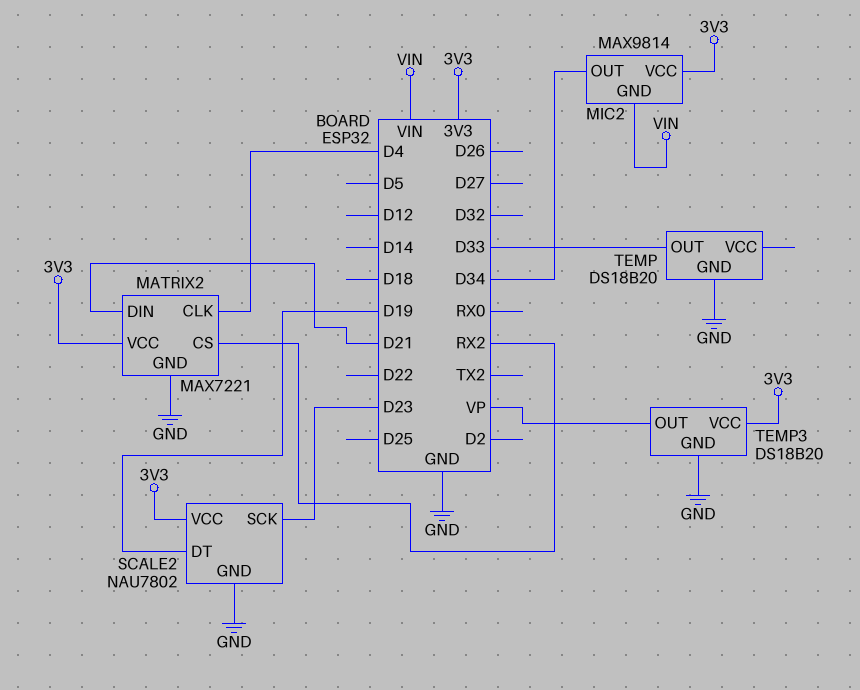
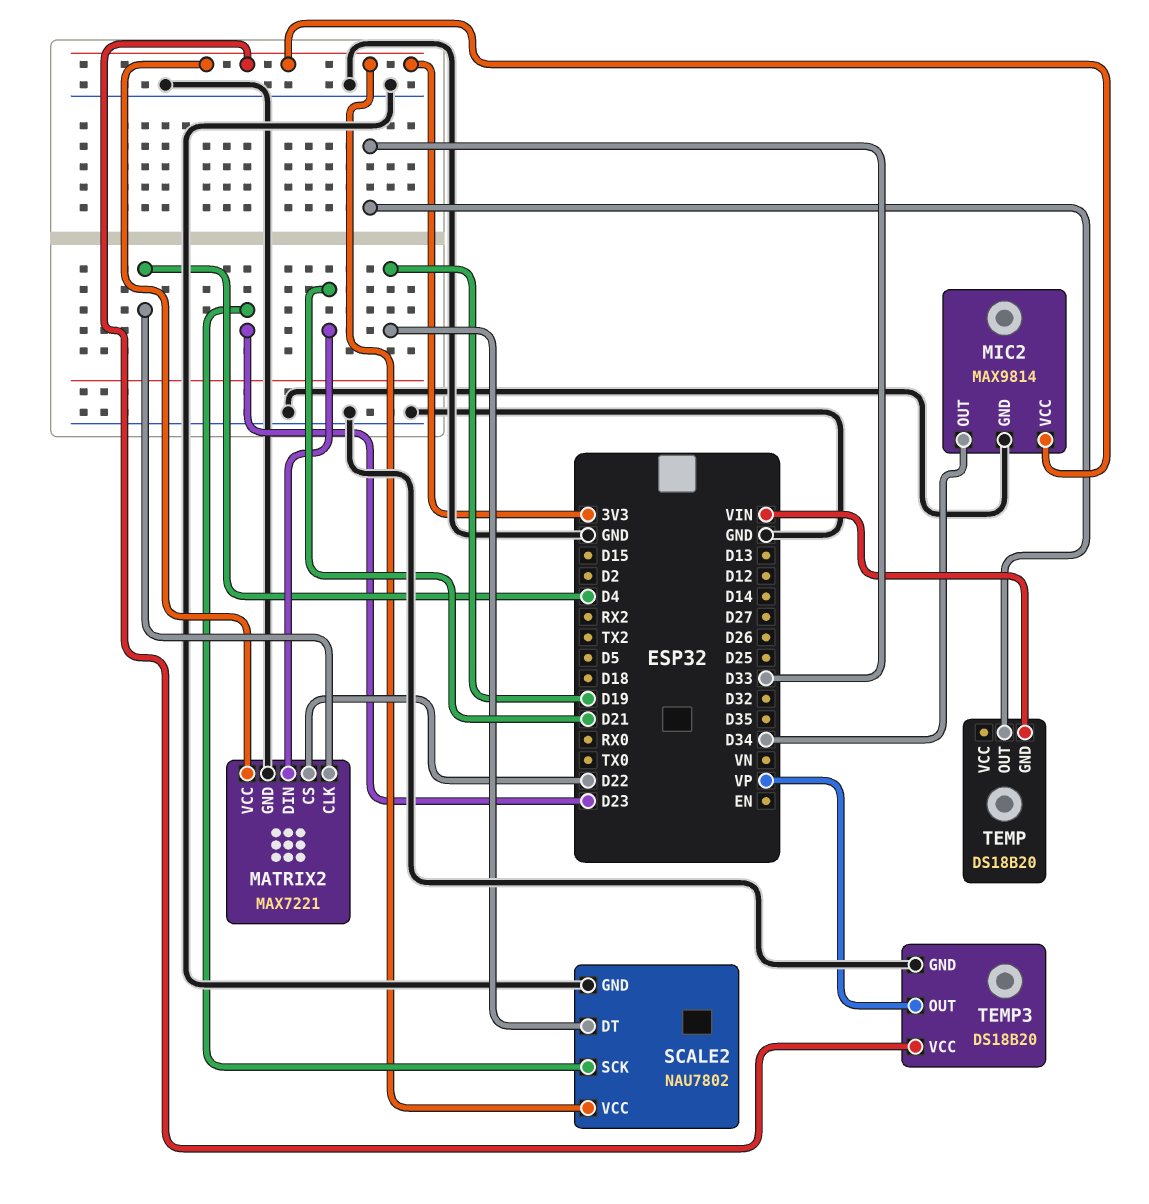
MATRIX2 pin CS: RX2 -> D22
MIC2 pin GND: VIN -> GND
TEMP pin GND: GND -> VIN

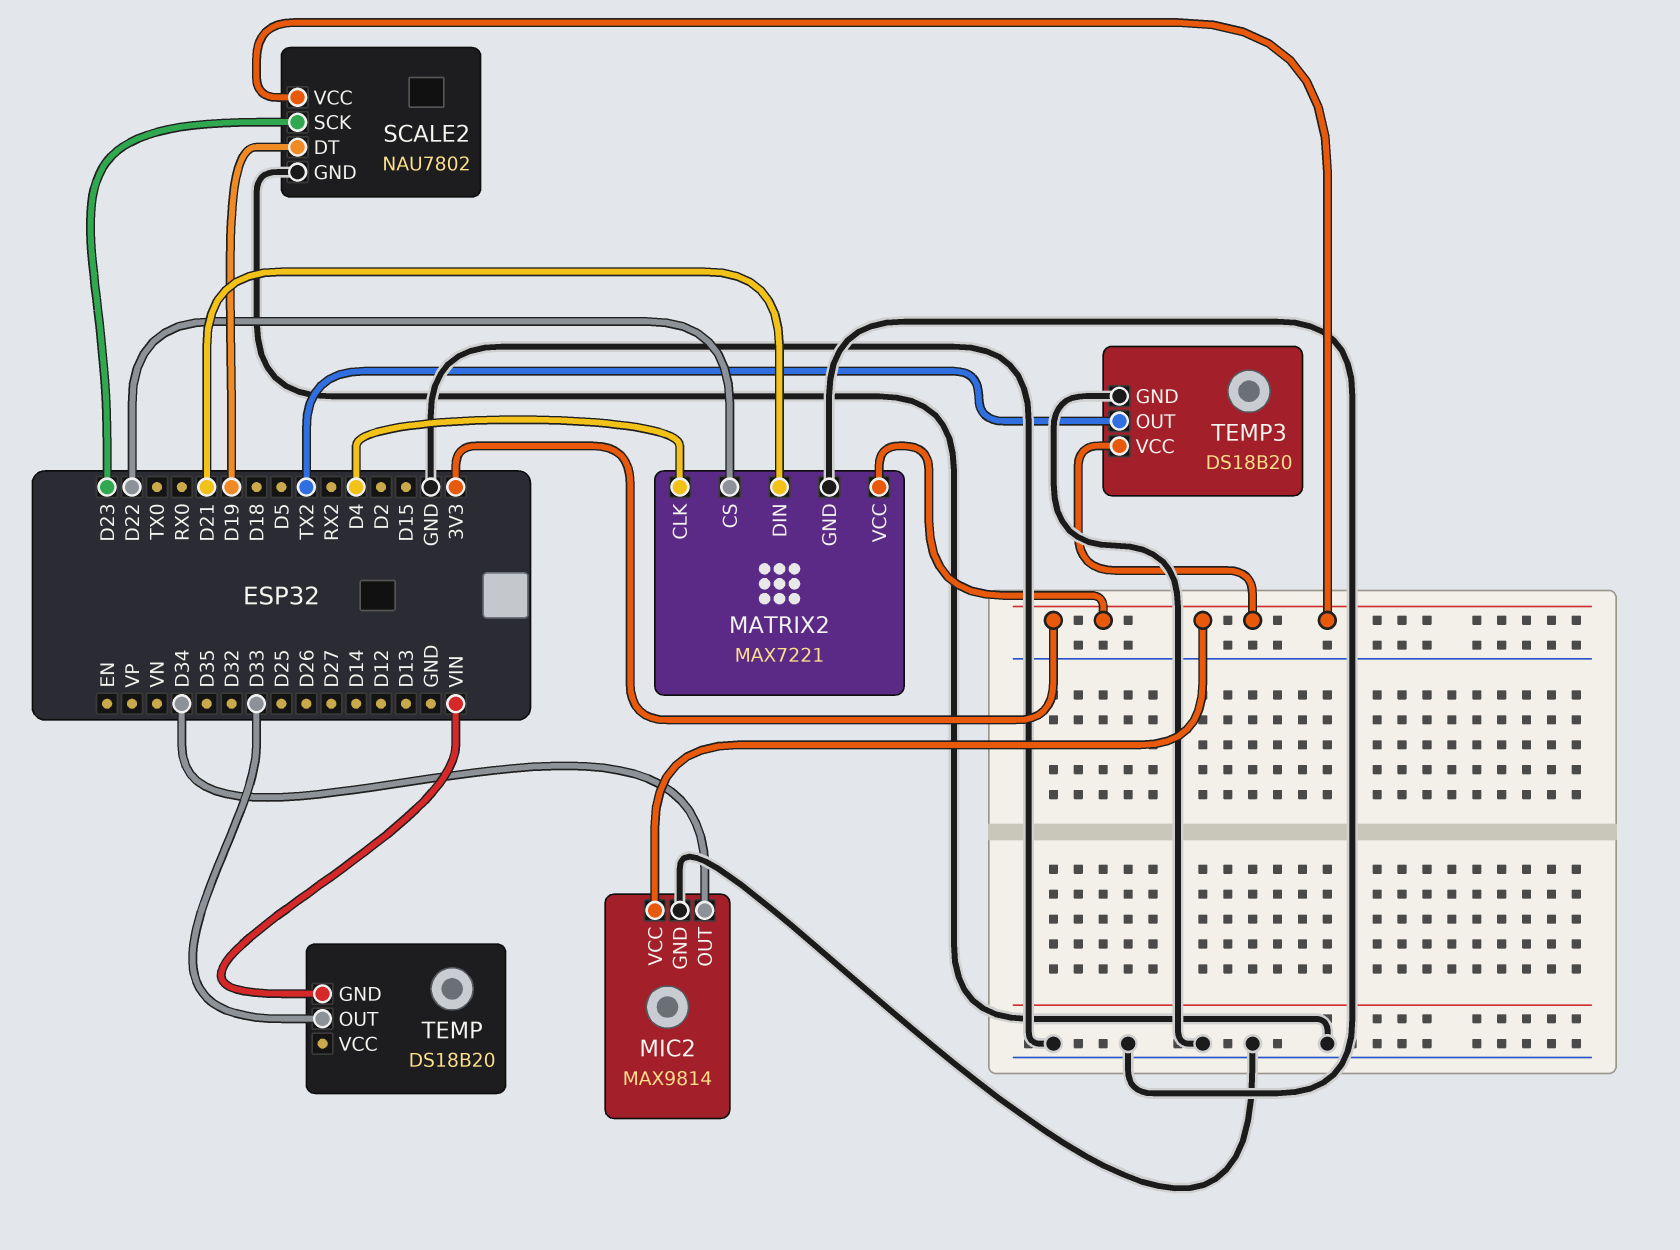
TEMP3 pin OUT: VP -> TX2

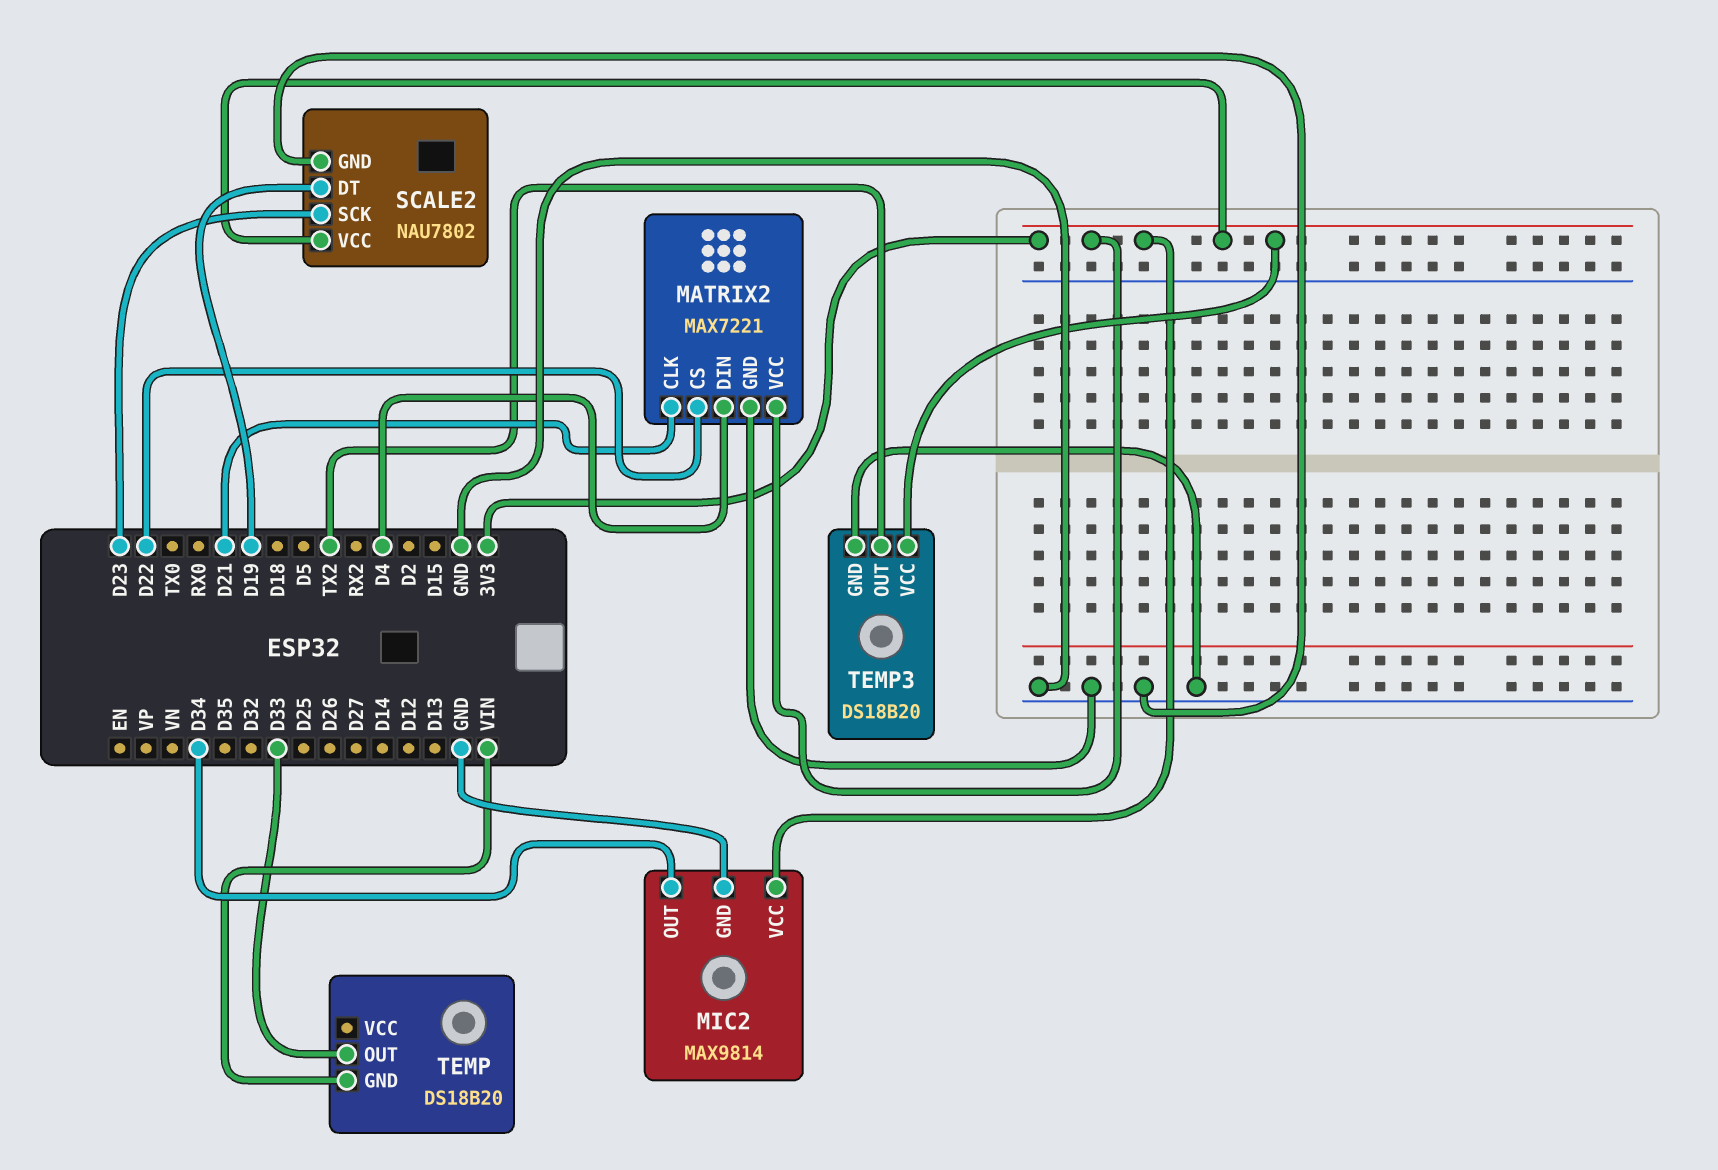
MATRIX2 pin CLK: D4 -> D21
MATRIX2 pin DIN: D21 -> D4

